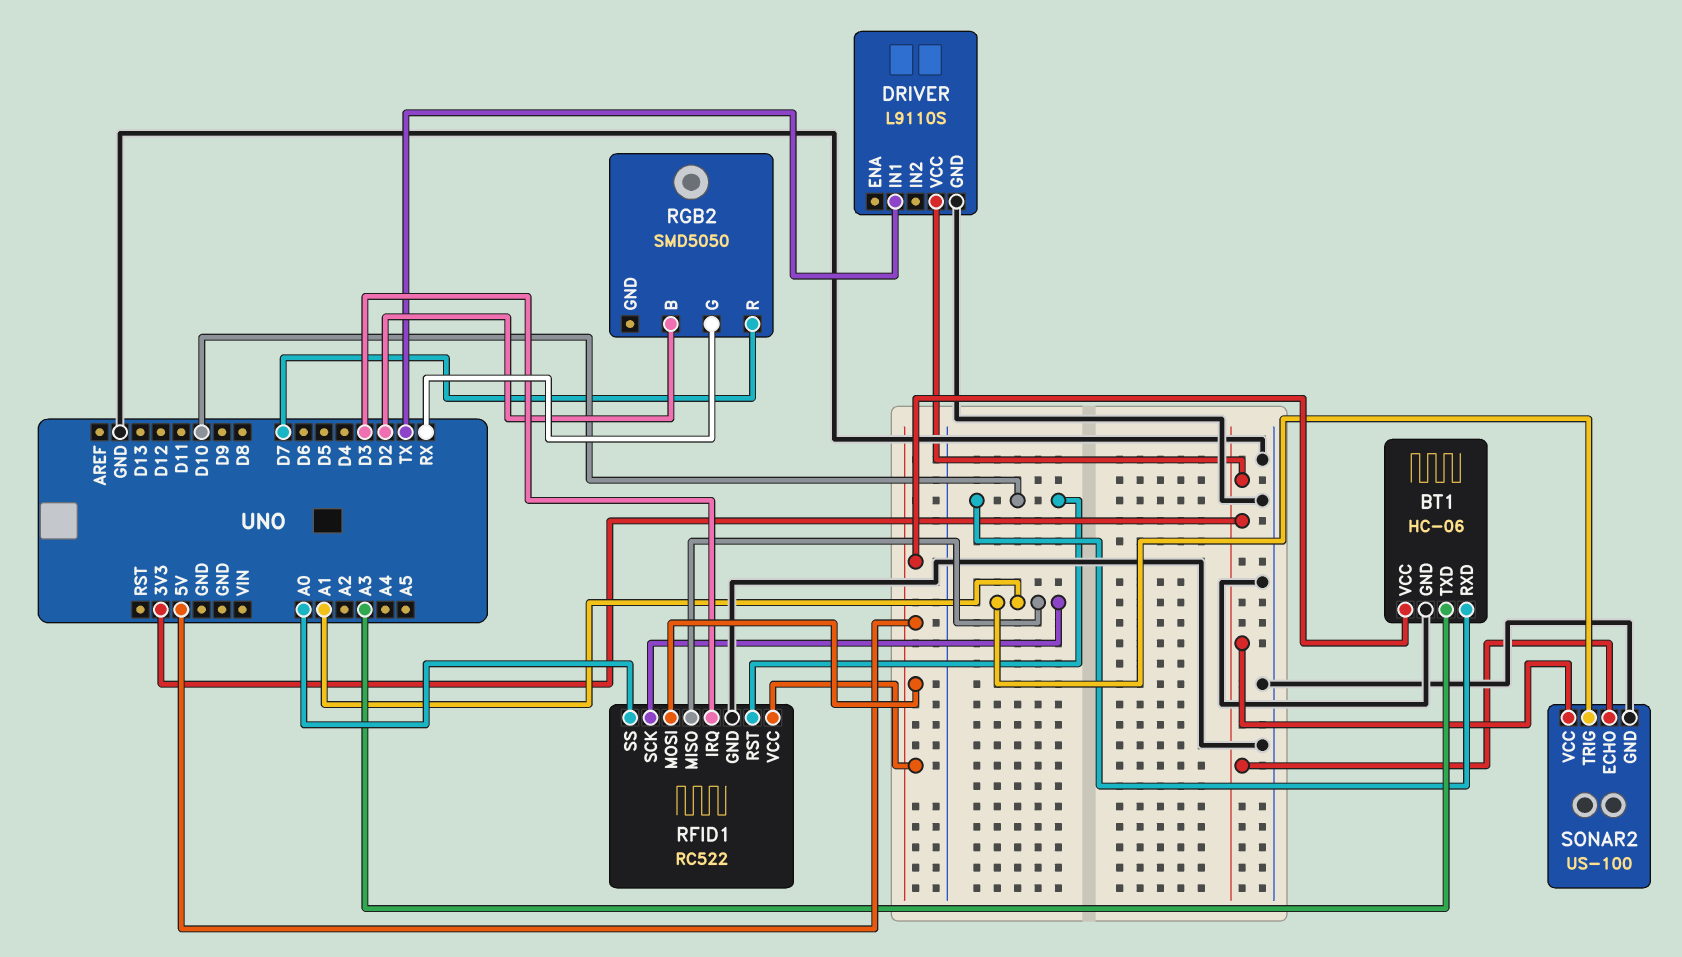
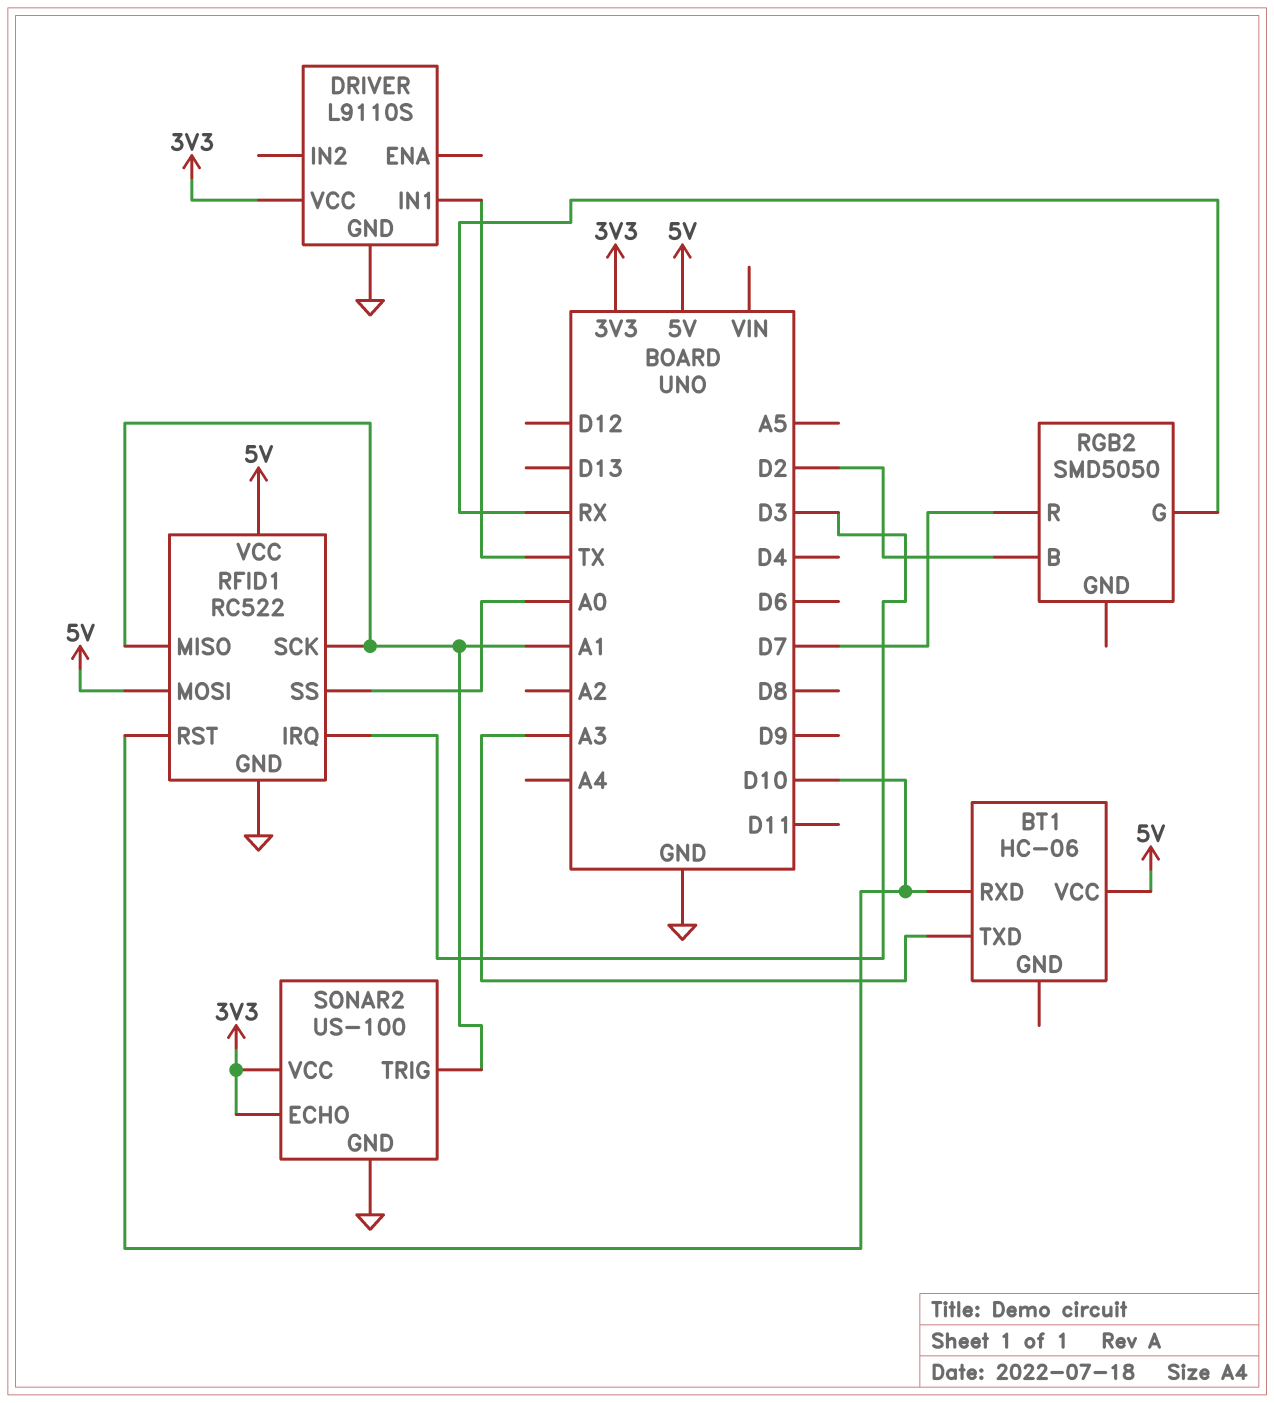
BT1 pin GND: GND -> none

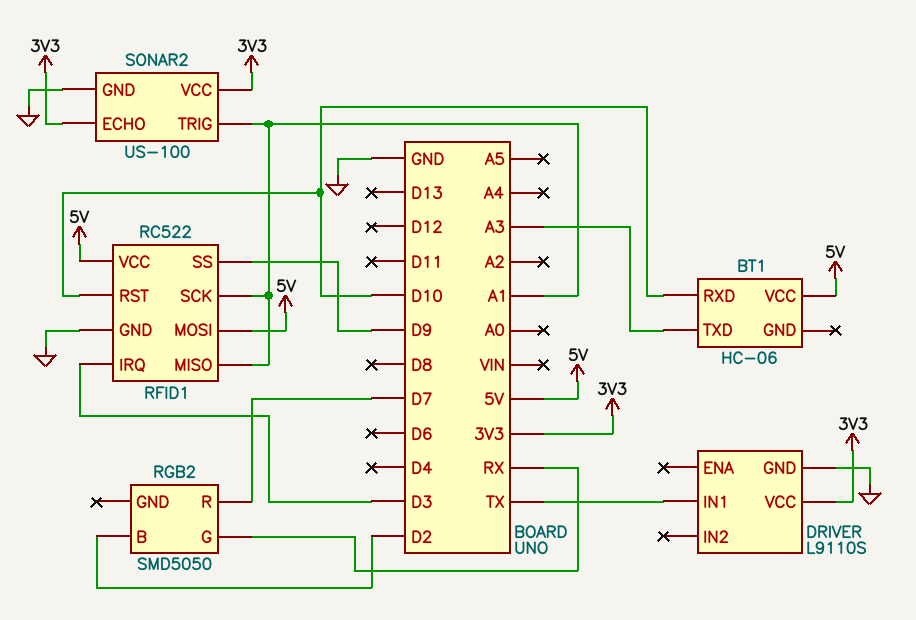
RFID1 pin SS: A0 -> D9

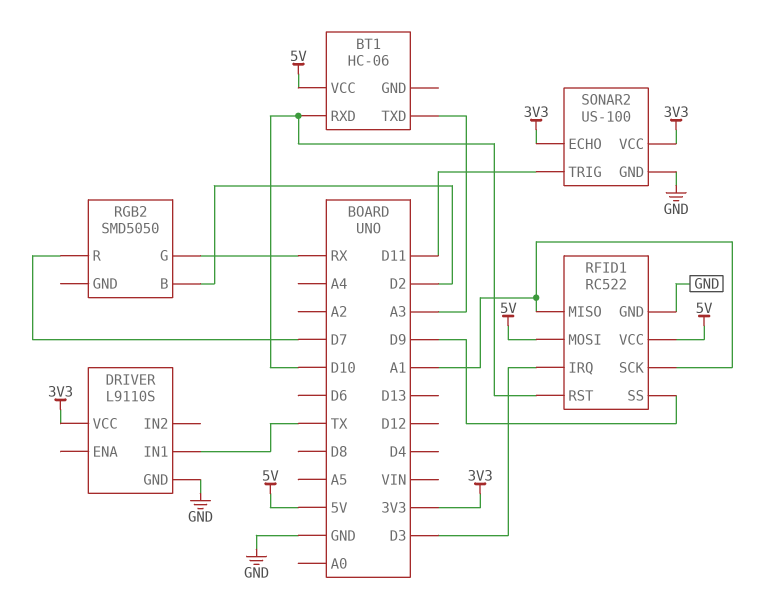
SONAR2 pin TRIG: A1 -> D11

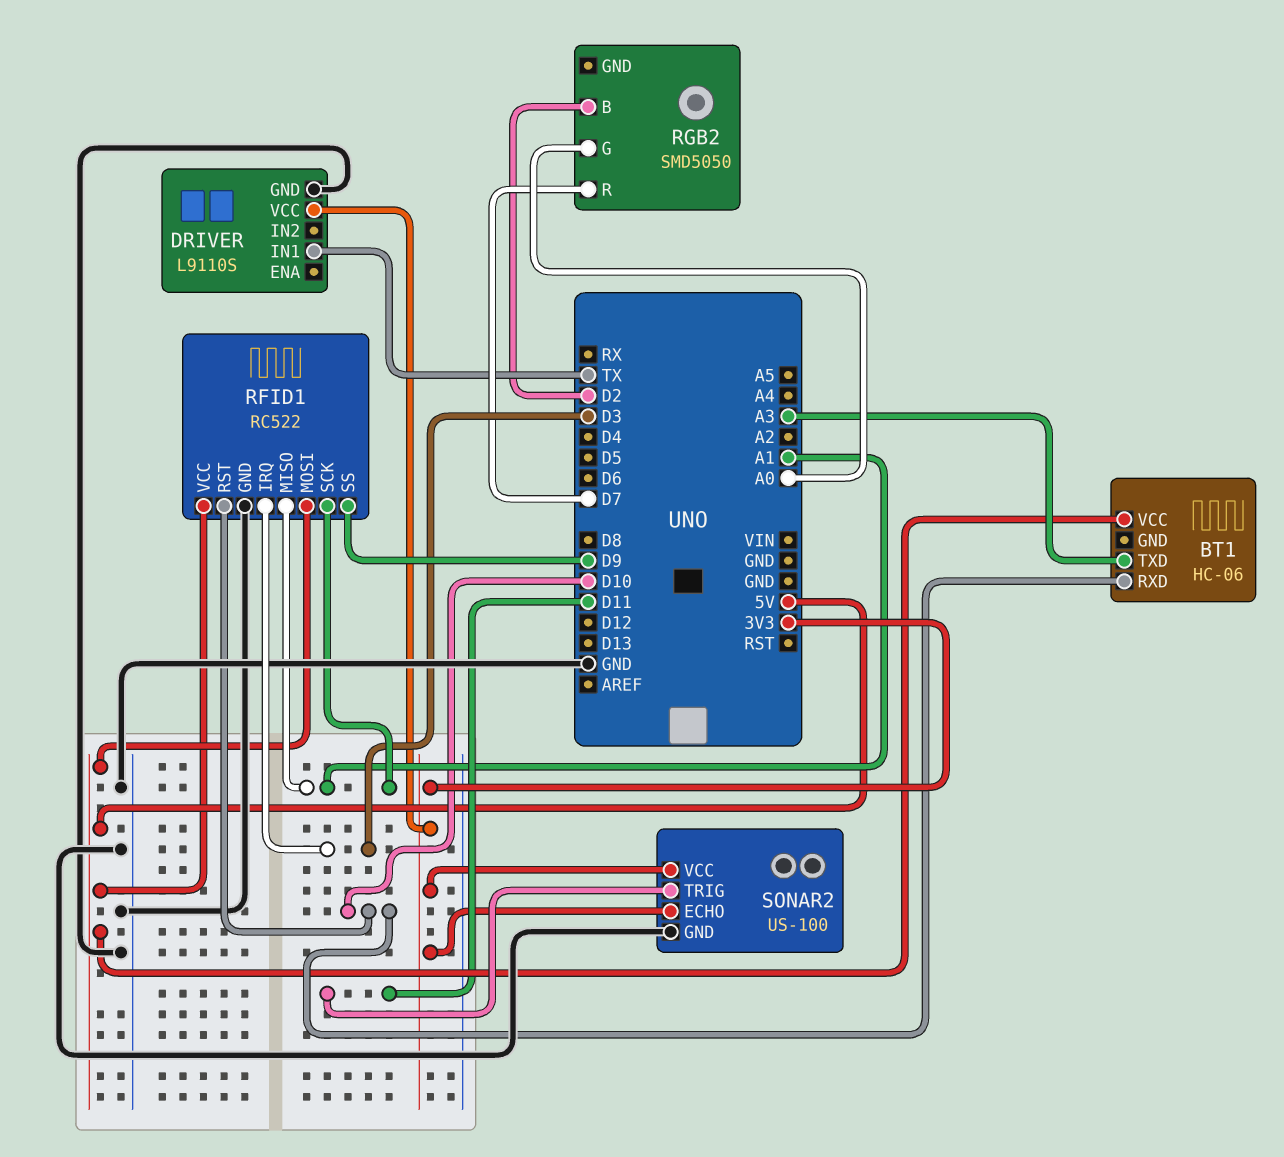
RGB2 pin G: RX -> A0

